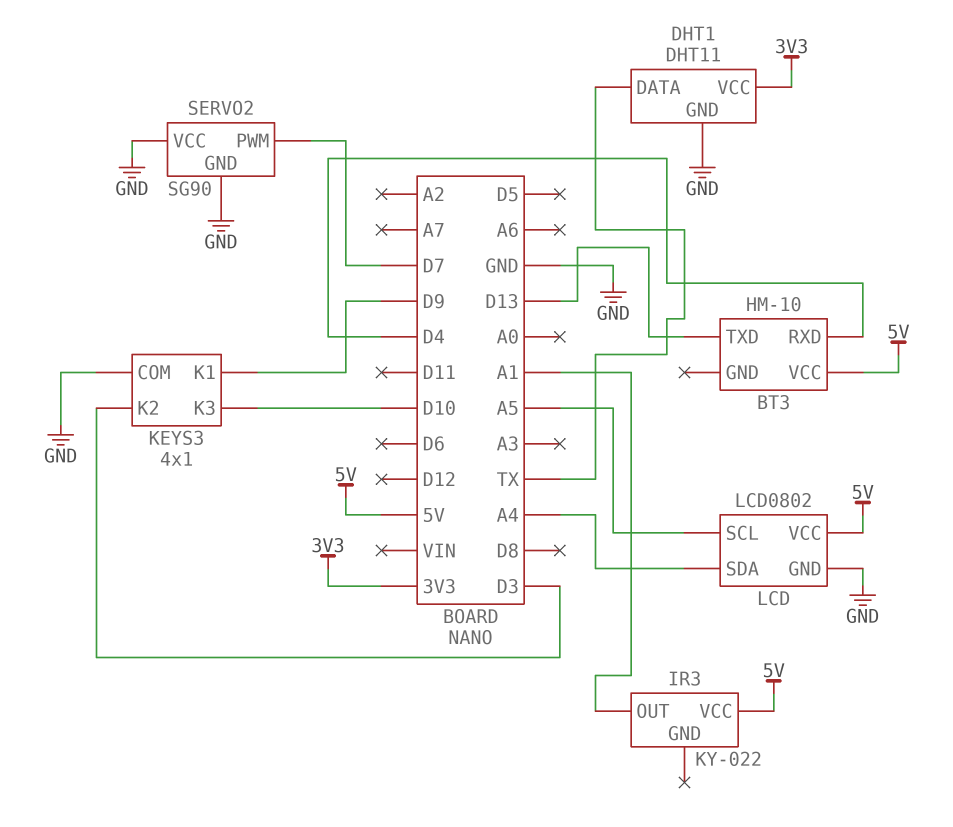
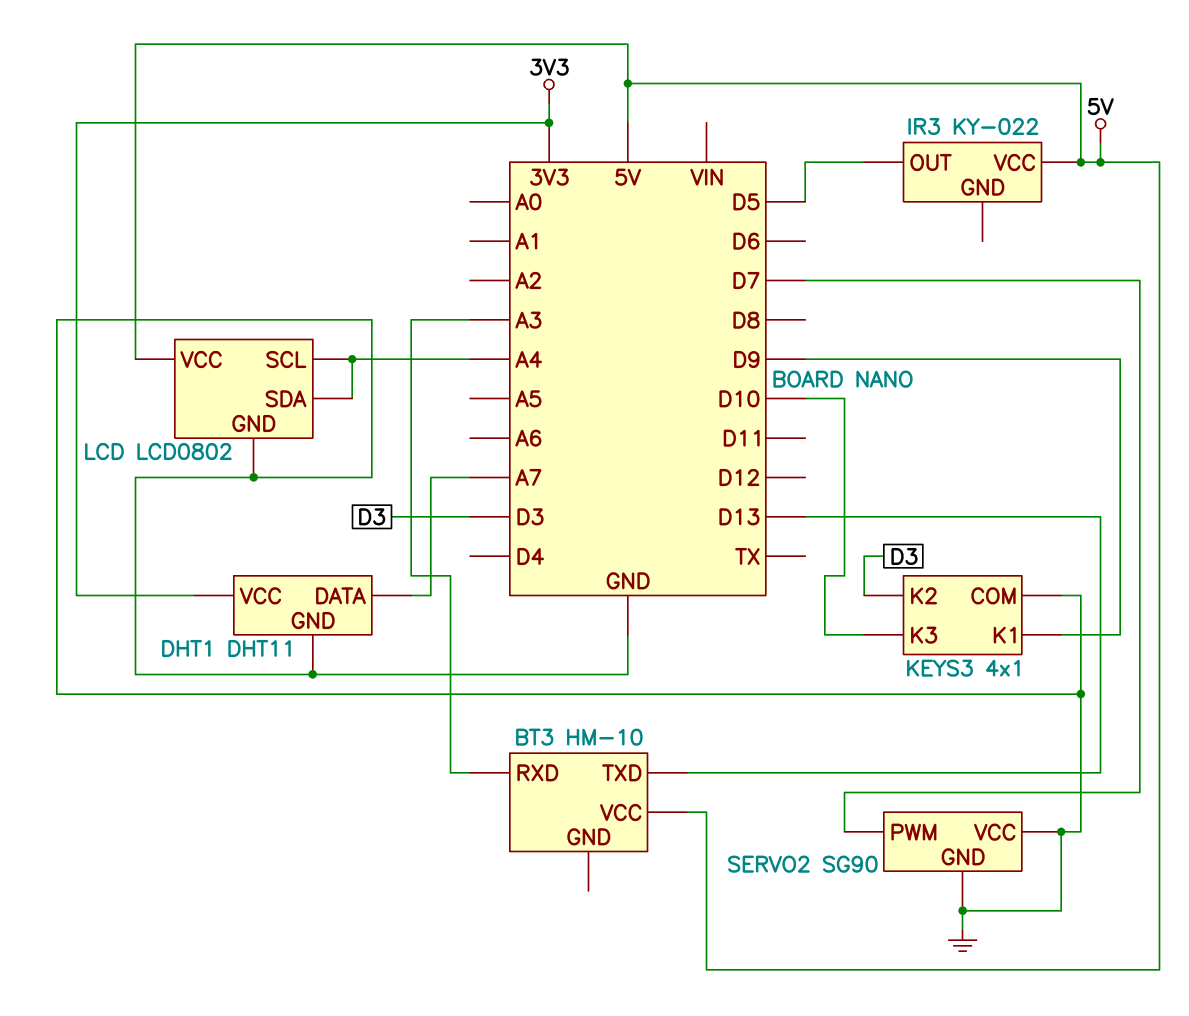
BT3 pin RXD: D4 -> A3
DHT1 pin DATA: TX -> A7
IR3 pin OUT: A1 -> D5
LCD pin SCL: A5 -> A4

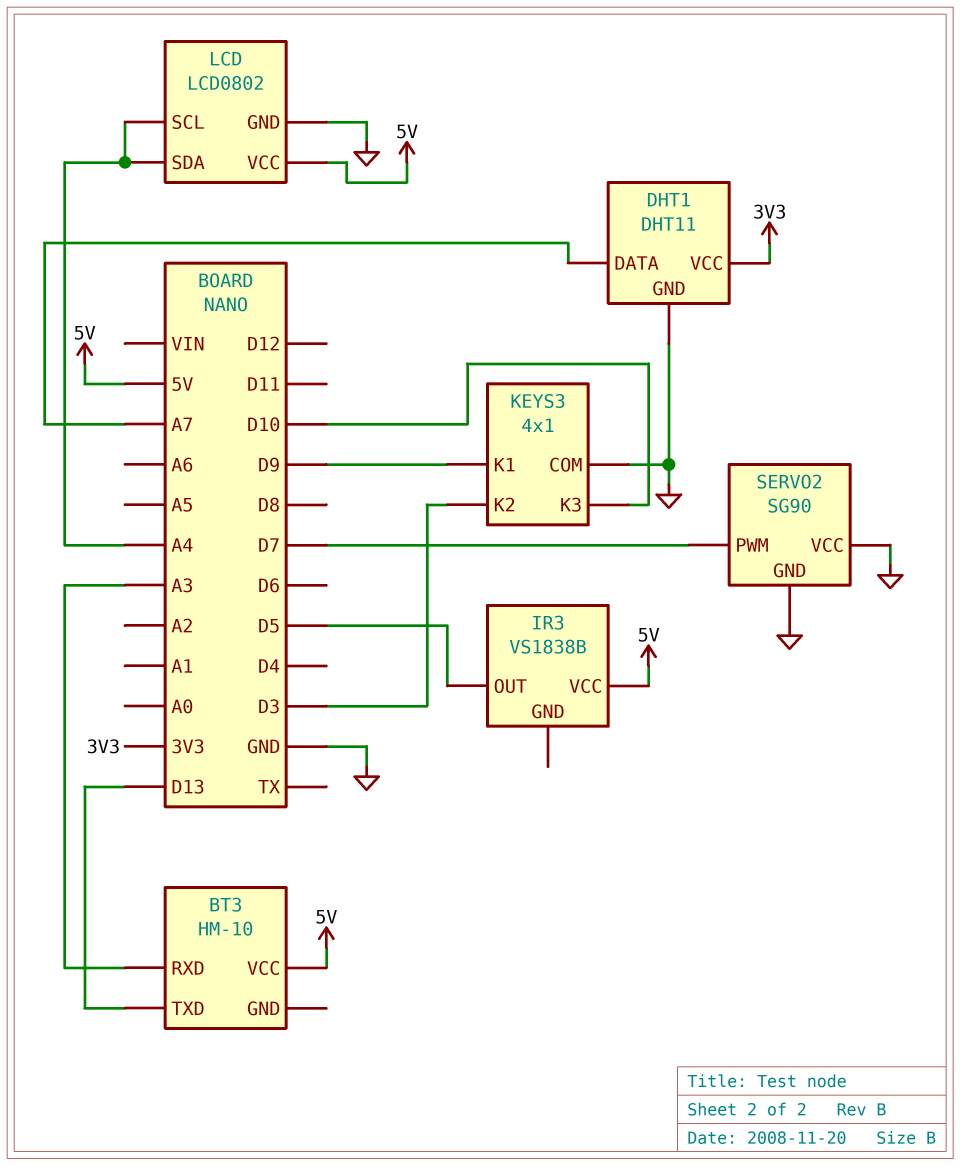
IR3: KY-022 -> VS1838B

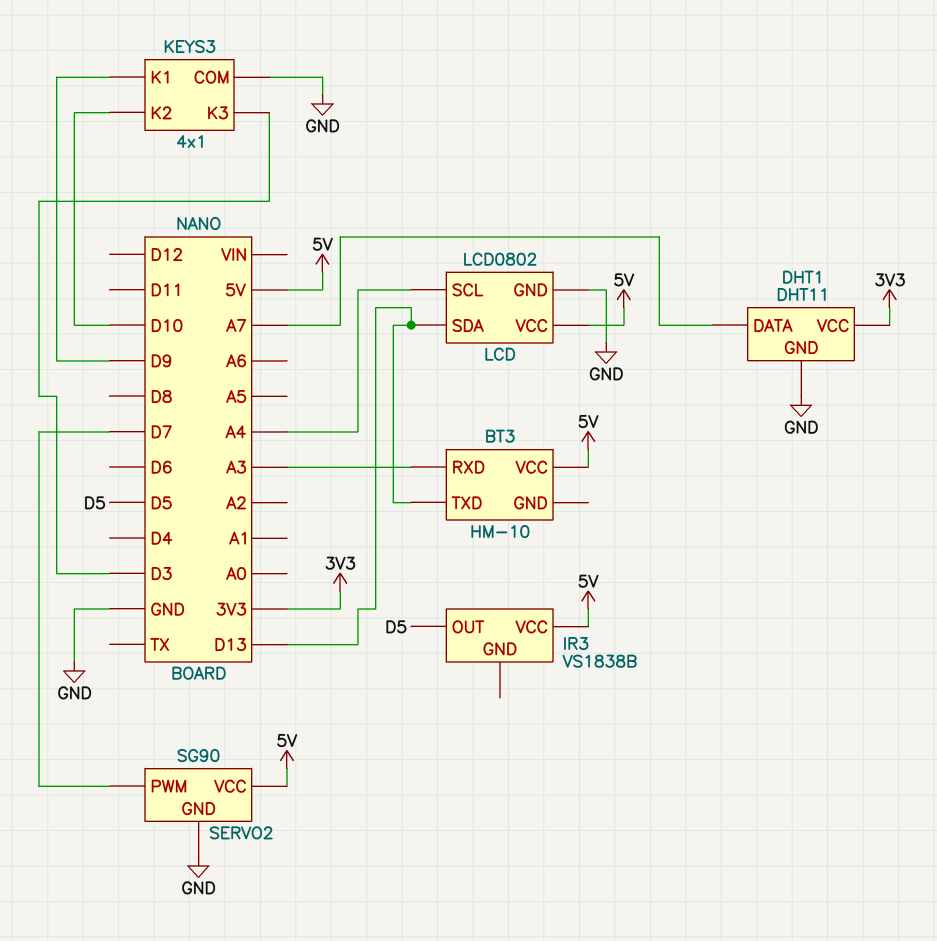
KEYS3 pin K2: D3 -> D10
KEYS3 pin K3: D10 -> D3
LCD pin SDA: A4 -> D13
SERVO2 pin VCC: GND -> 5V

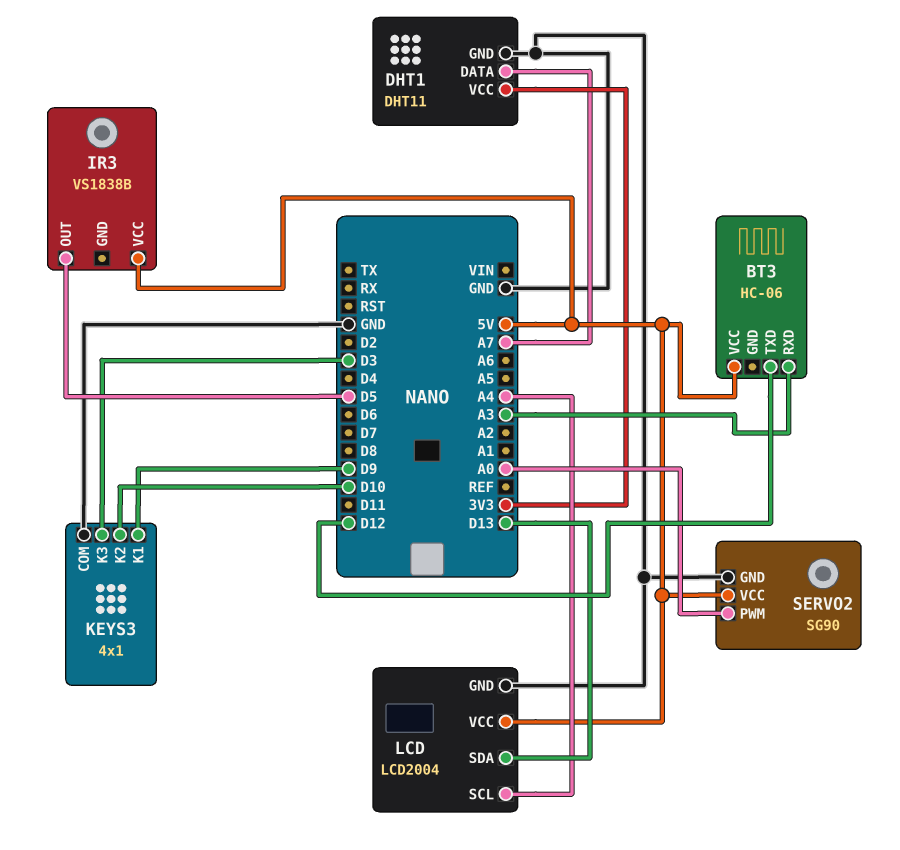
BT3: HM-10 -> HC-06
BT3 pin TXD: D13 -> D12
LCD: LCD0802 -> LCD2004
SERVO2 pin PWM: D7 -> A0

